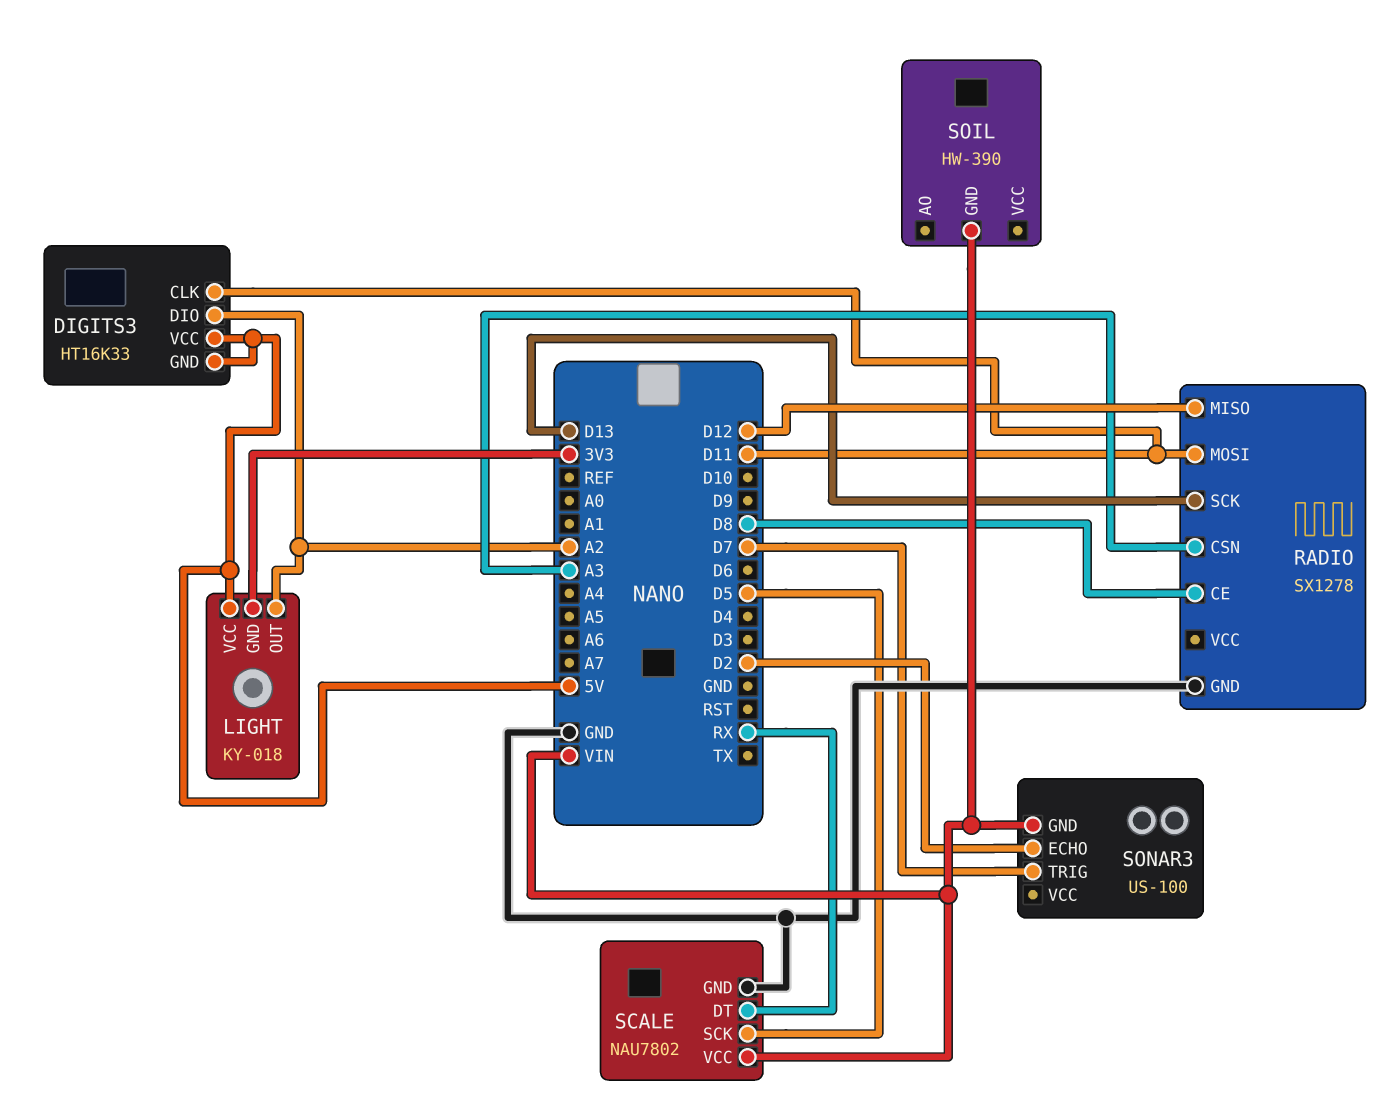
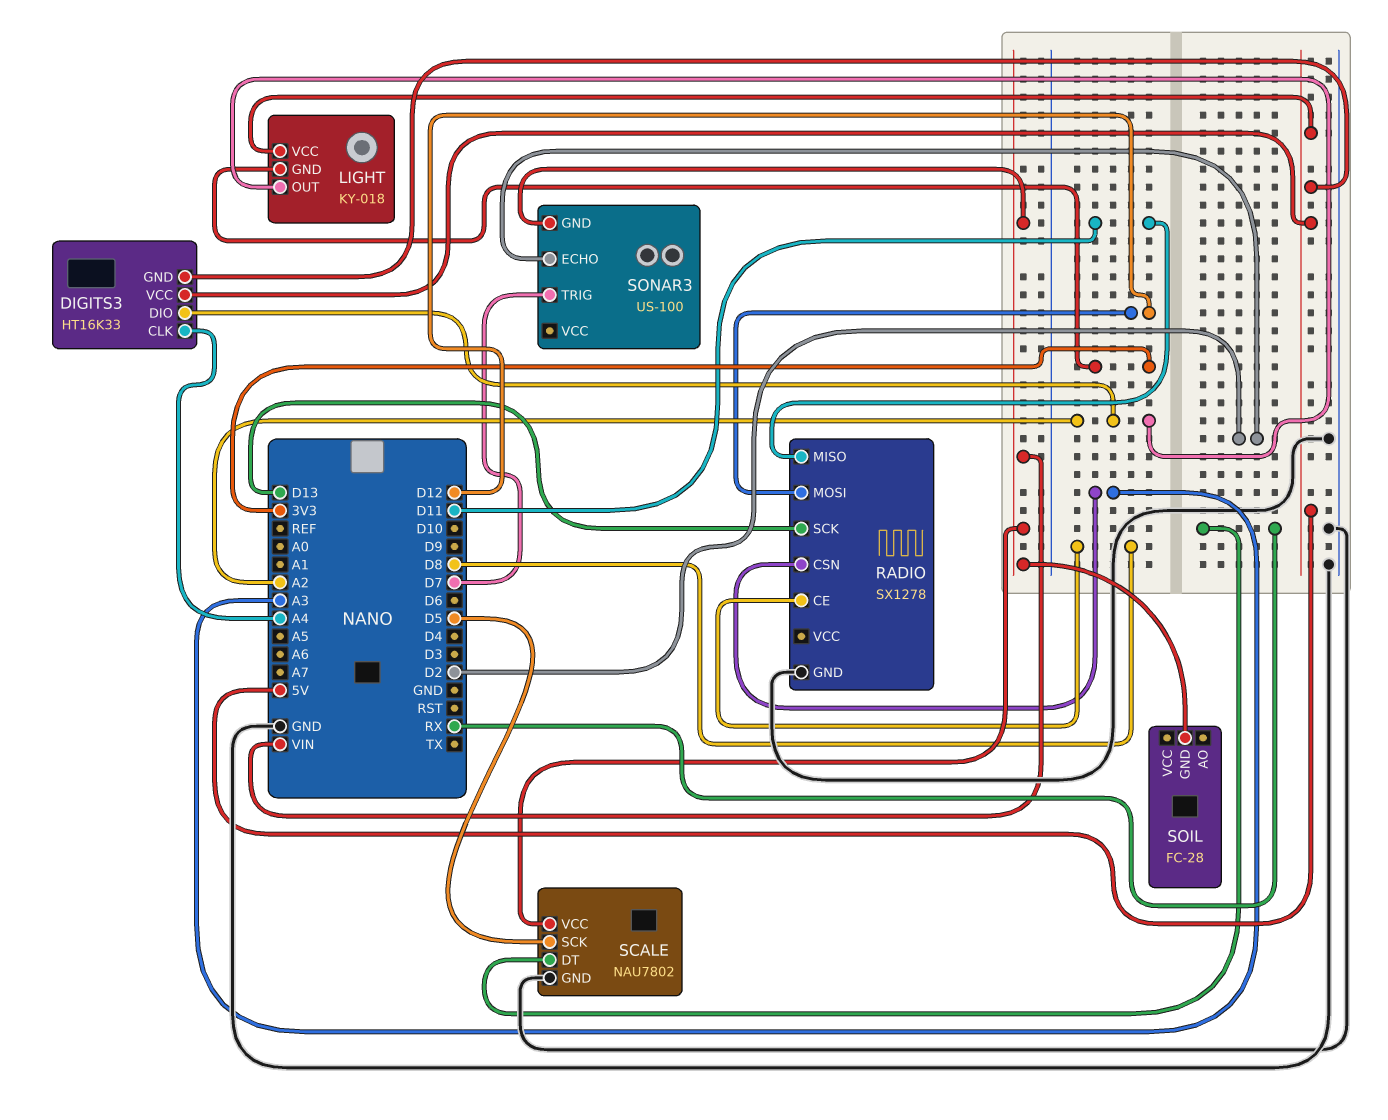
DIGITS3 pin CLK: D11 -> A4
RADIO pin MISO: D12 -> D11
RADIO pin MOSI: D11 -> D12
SOIL: HW-390 -> FC-28

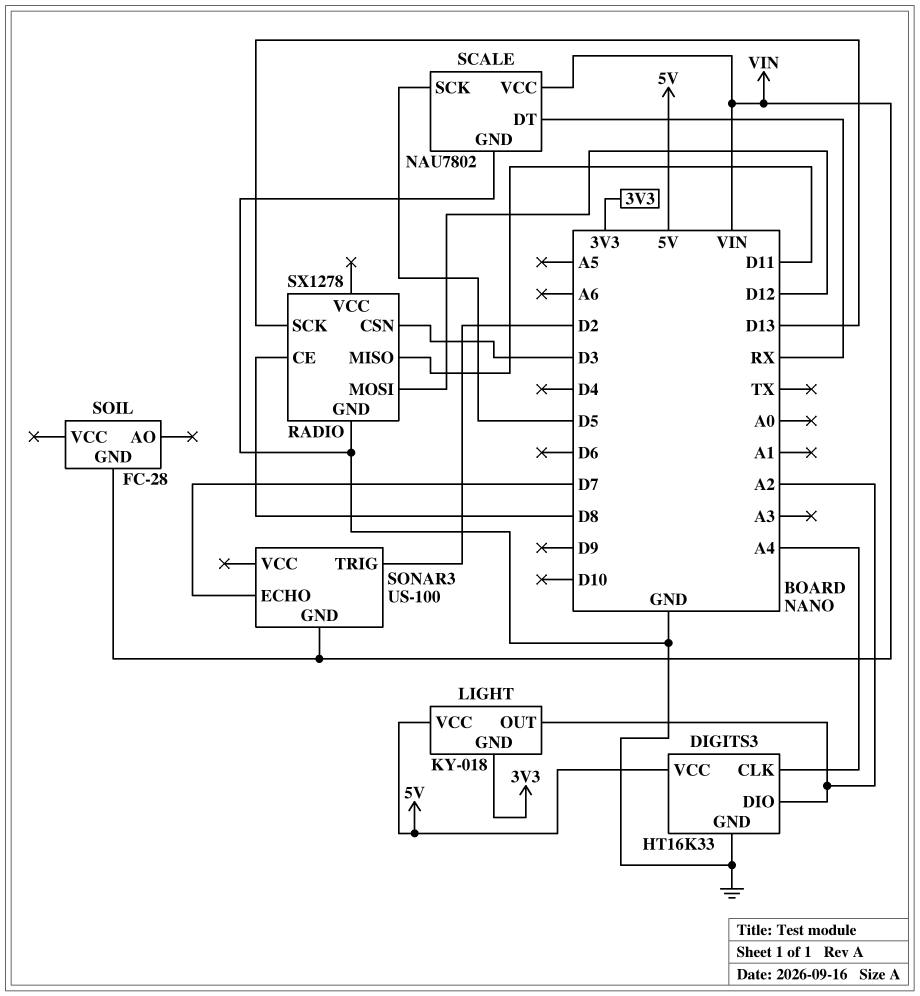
DIGITS3 pin GND: 5V -> GND
RADIO pin CSN: A3 -> D3
SONAR3 pin ECHO: D2 -> D7
SONAR3 pin TRIG: D7 -> D2

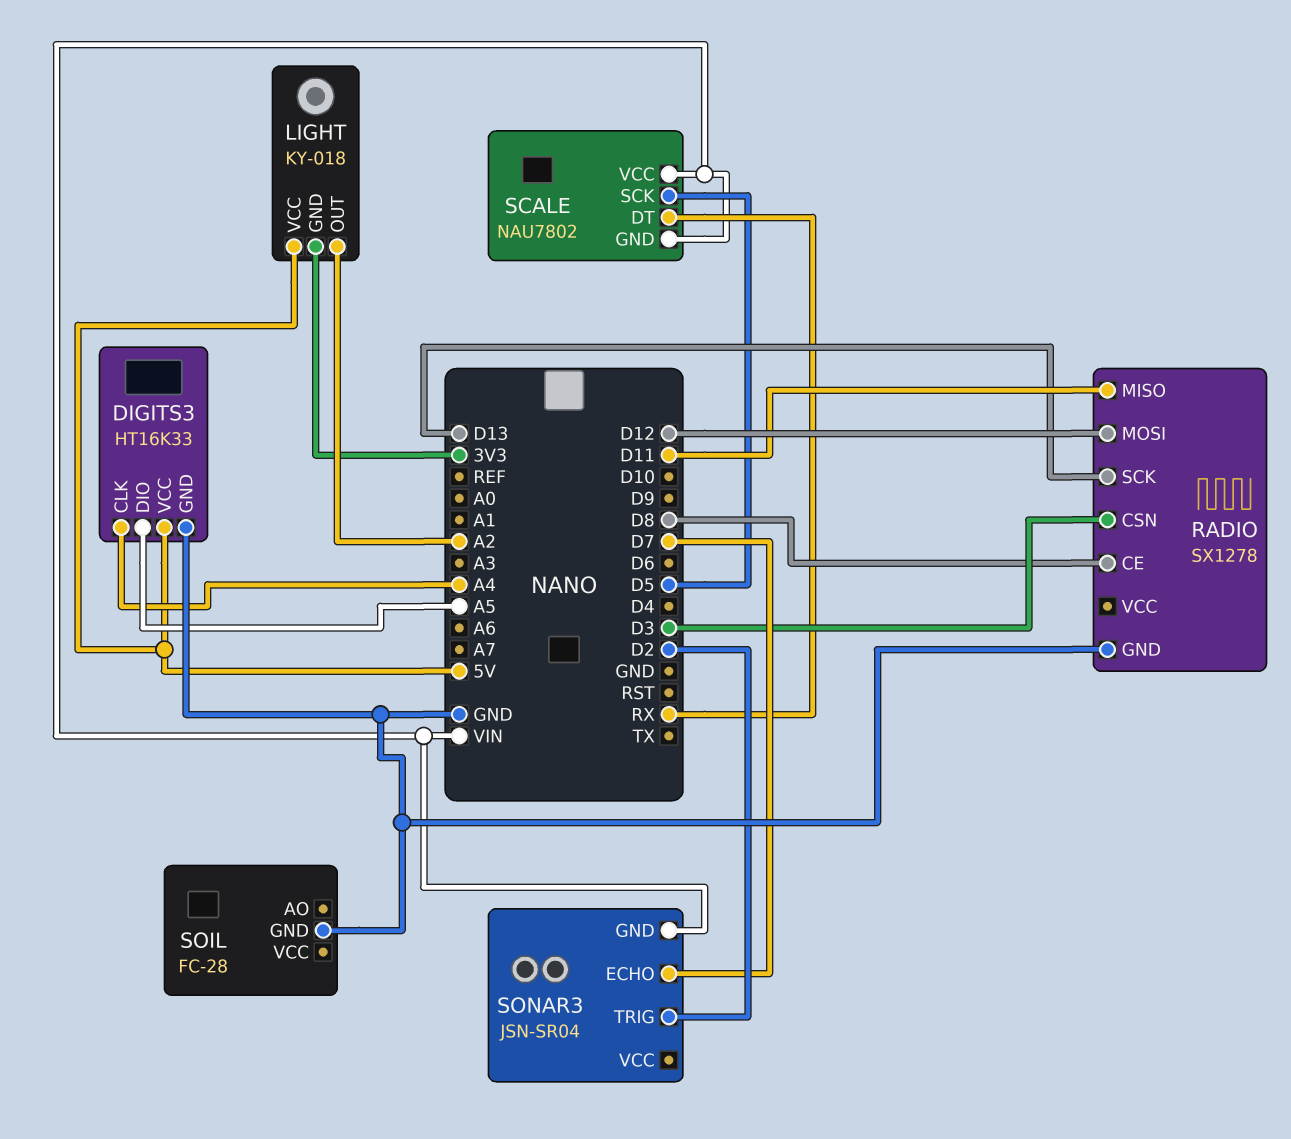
DIGITS3 pin DIO: A2 -> A5
SCALE pin GND: GND -> VIN
SOIL pin GND: VIN -> GND
SONAR3: US-100 -> JSN-SR04

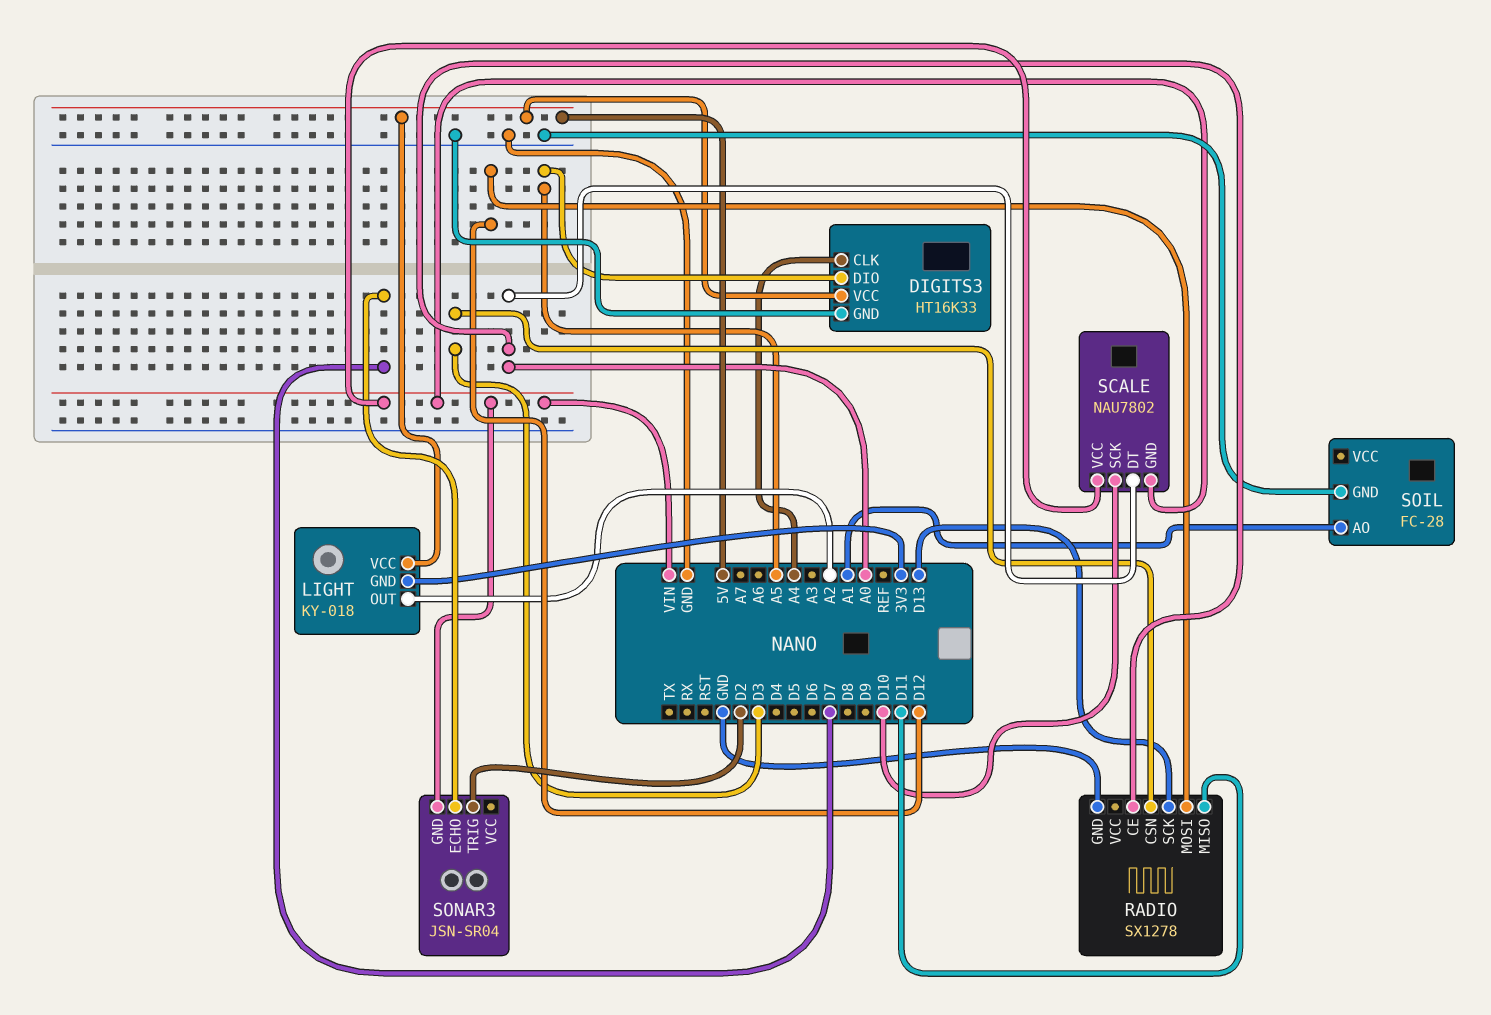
RADIO pin CE: D8 -> A0
SCALE pin DT: RX -> A0
SCALE pin SCK: D5 -> D10
SOIL pin AO: none -> A1

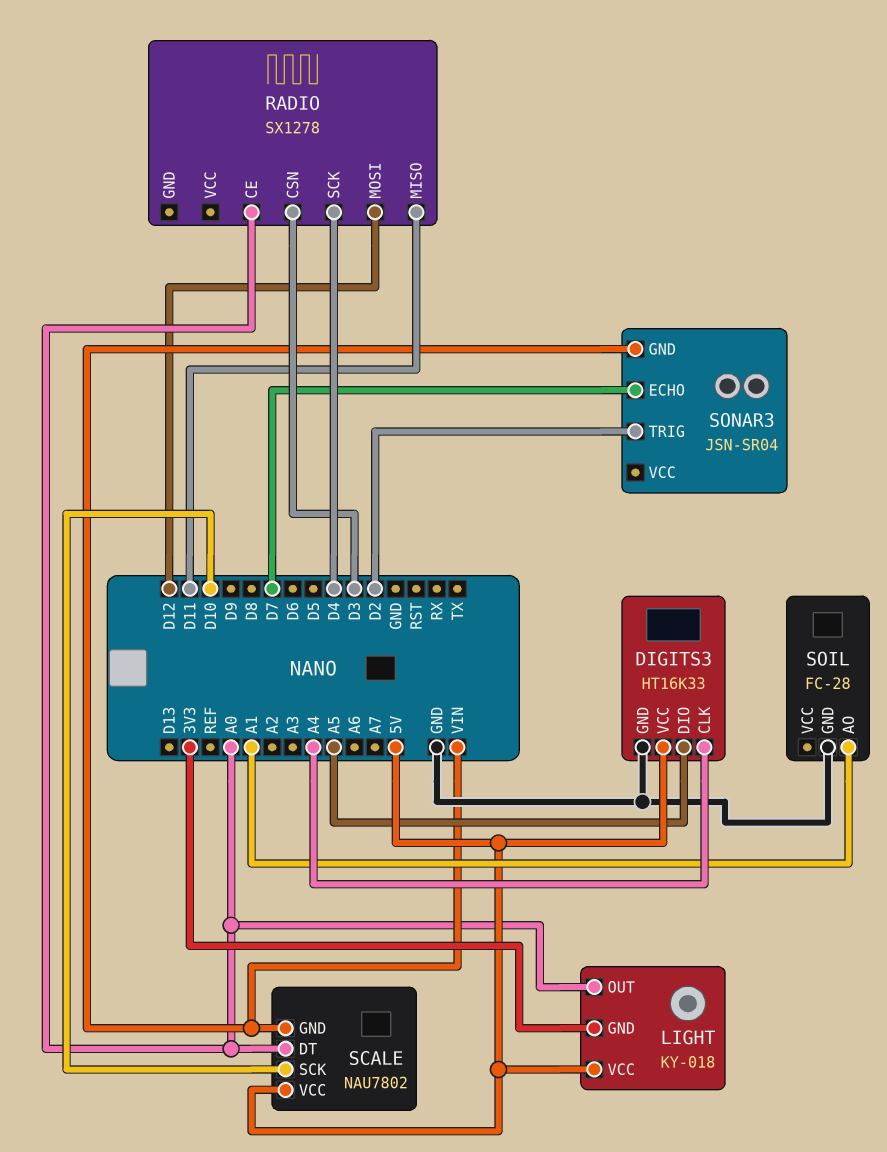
LIGHT pin OUT: A2 -> A0
RADIO pin GND: GND -> none
RADIO pin SCK: D13 -> D4
SCALE pin VCC: VIN -> 5V

